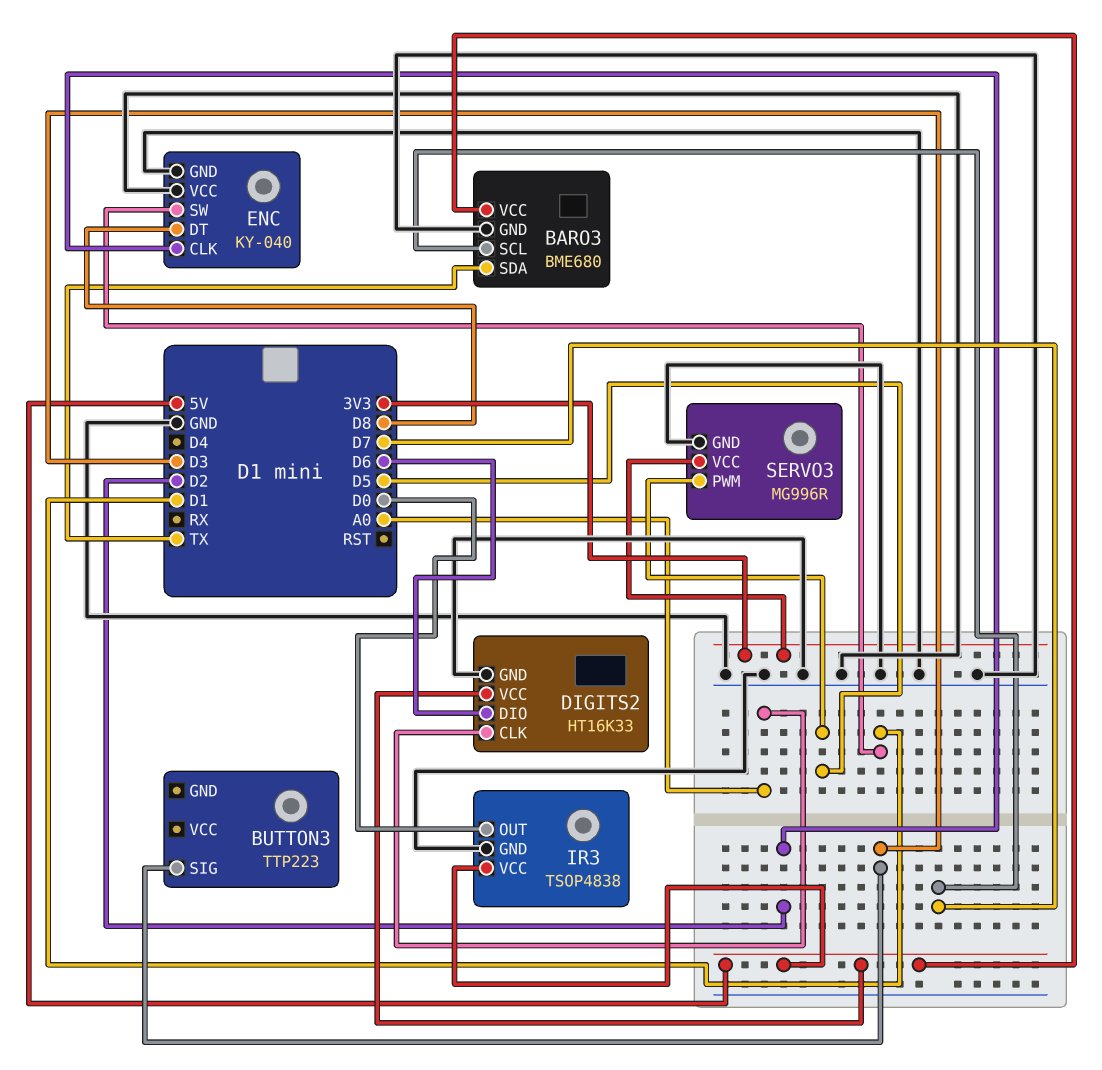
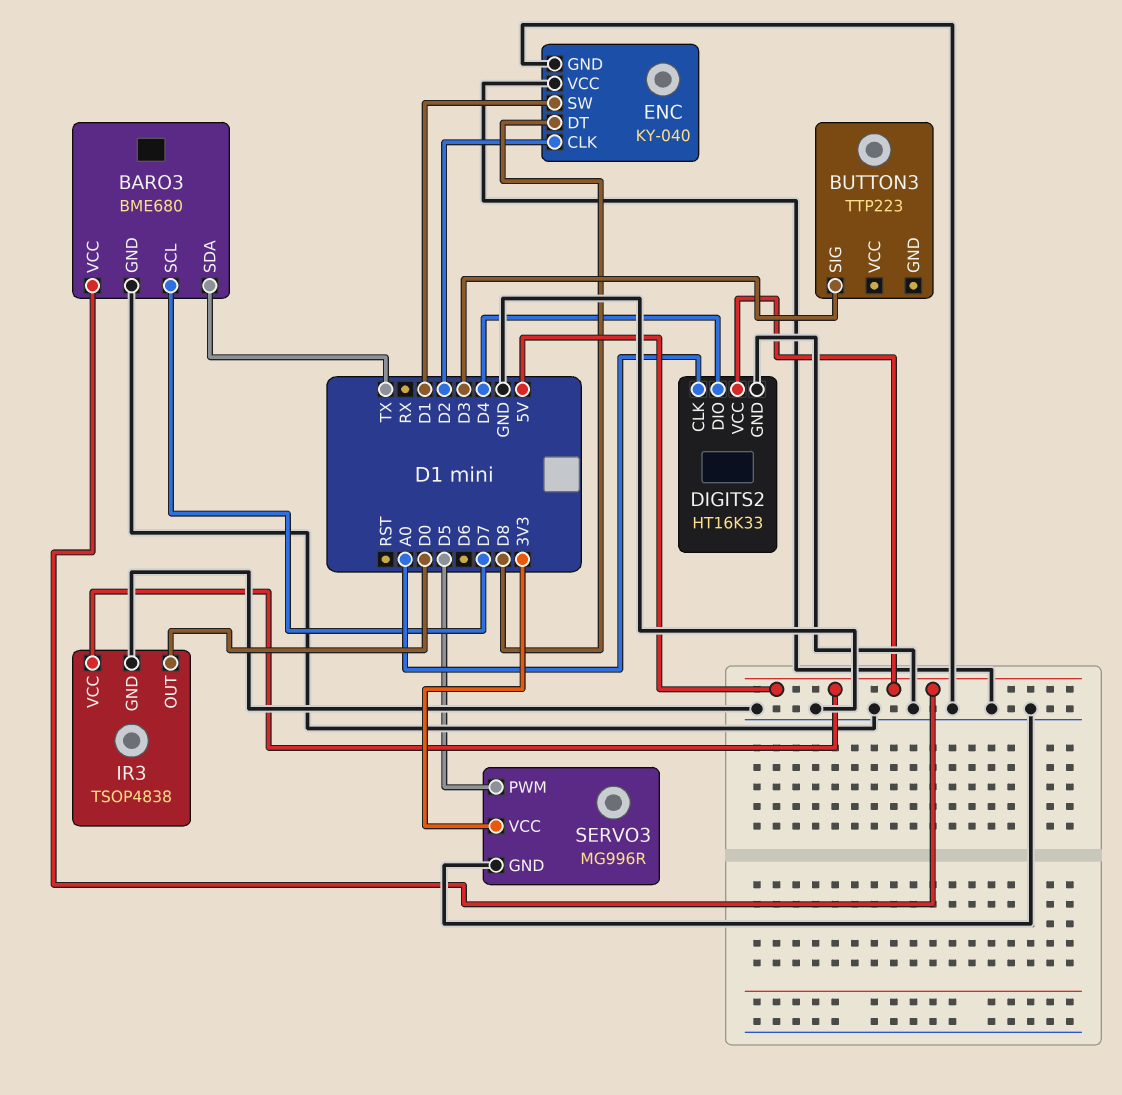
DIGITS2 pin DIO: D6 -> D4

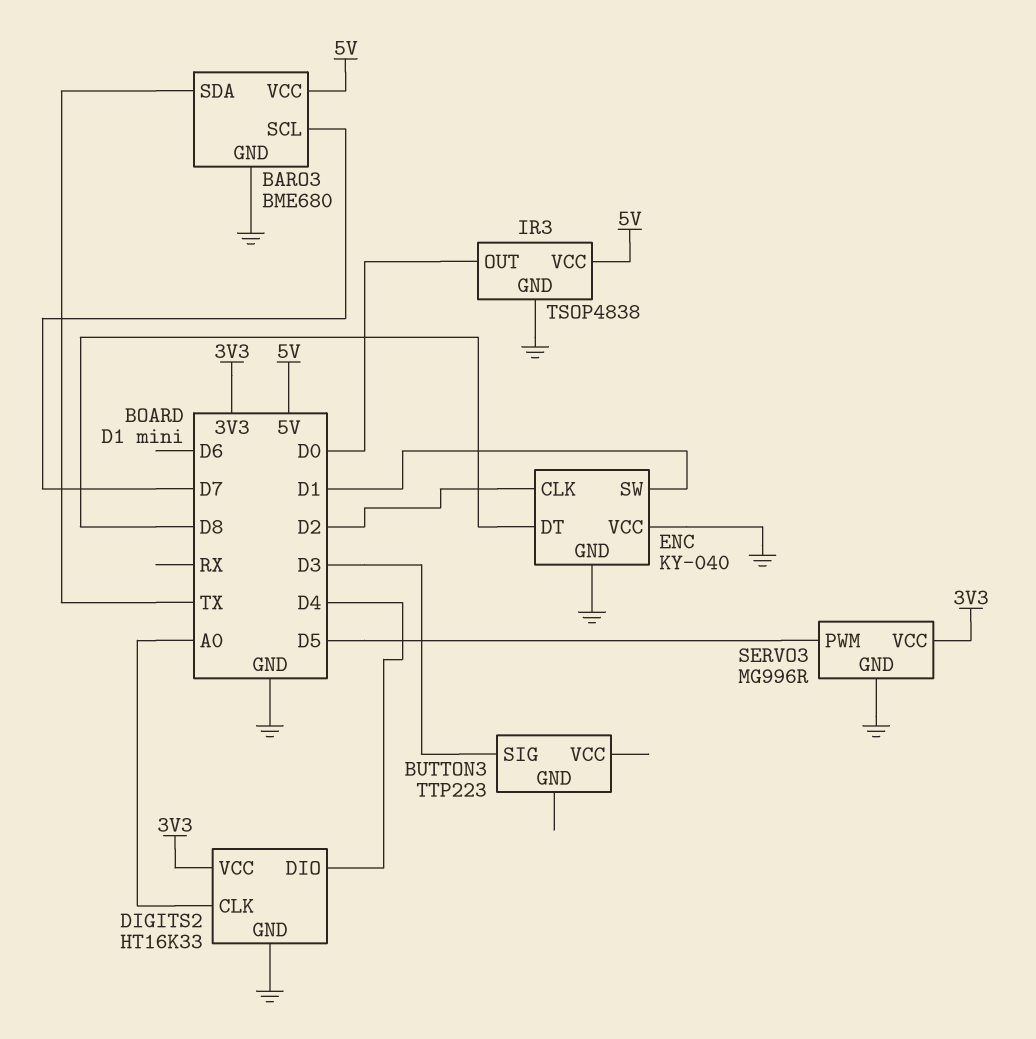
DIGITS2 pin VCC: 5V -> 3V3

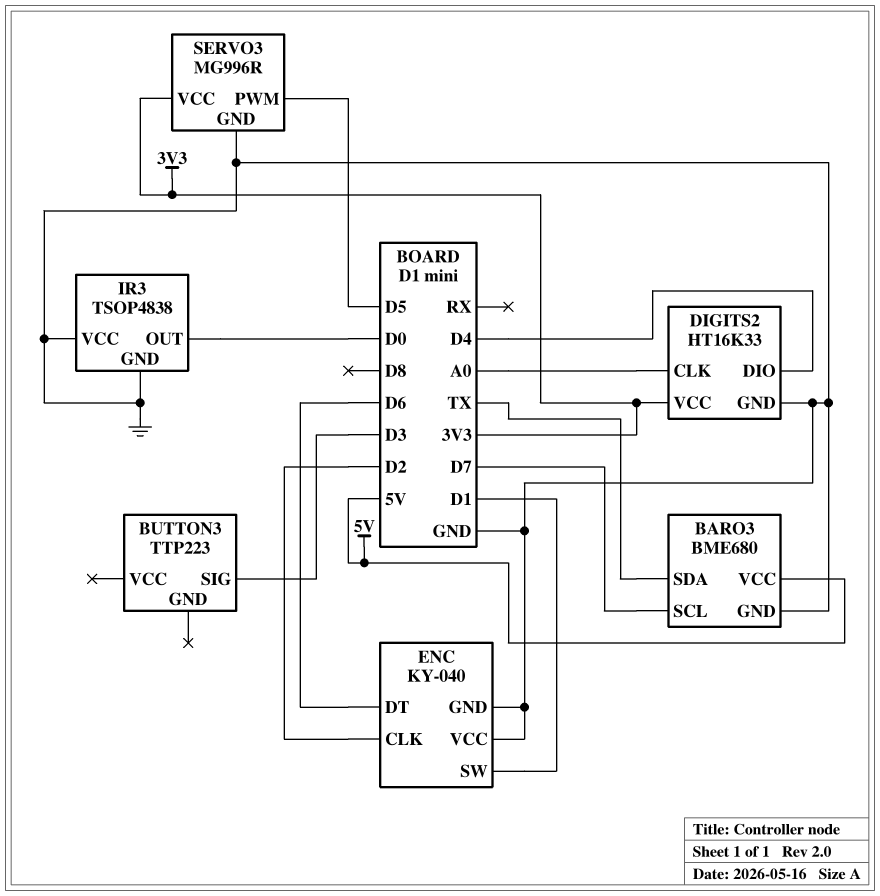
ENC pin DT: D8 -> D6
IR3 pin VCC: 5V -> GND

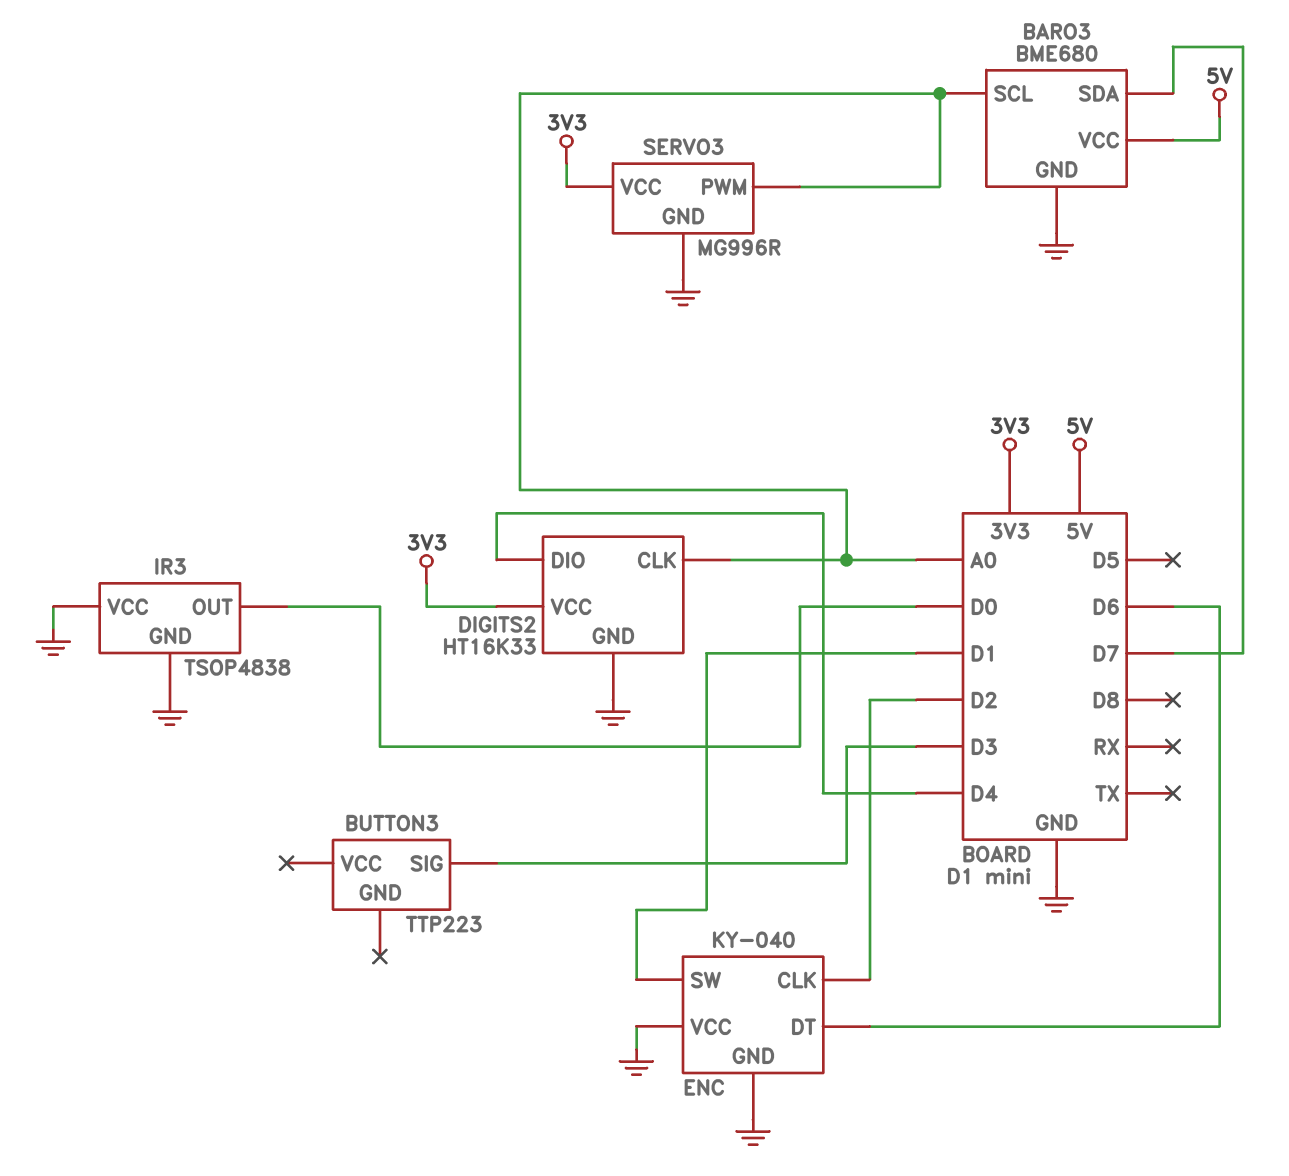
BARO3 pin SCL: D7 -> A0
BARO3 pin SDA: TX -> D7
SERVO3 pin PWM: D5 -> A0

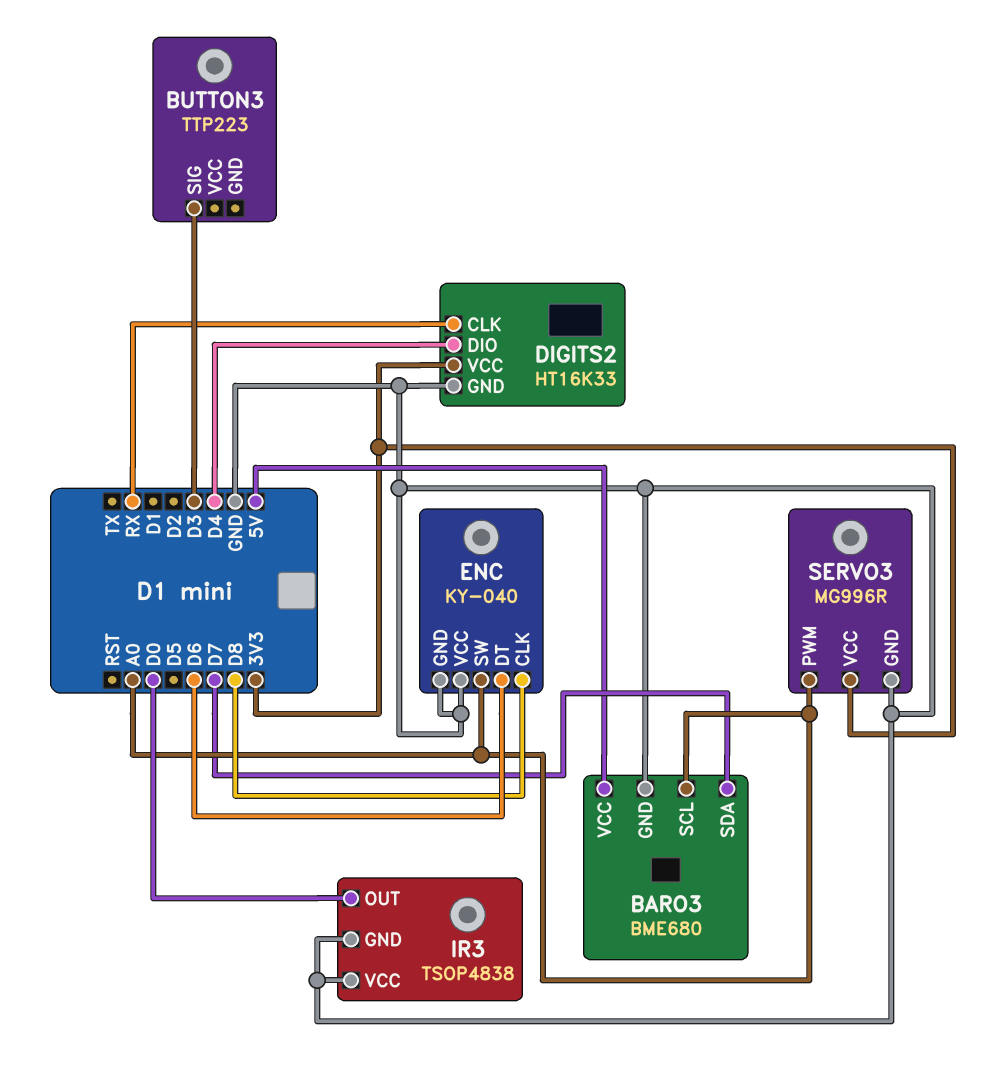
DIGITS2 pin CLK: A0 -> RX
ENC pin CLK: D2 -> D8
ENC pin SW: D1 -> A0

